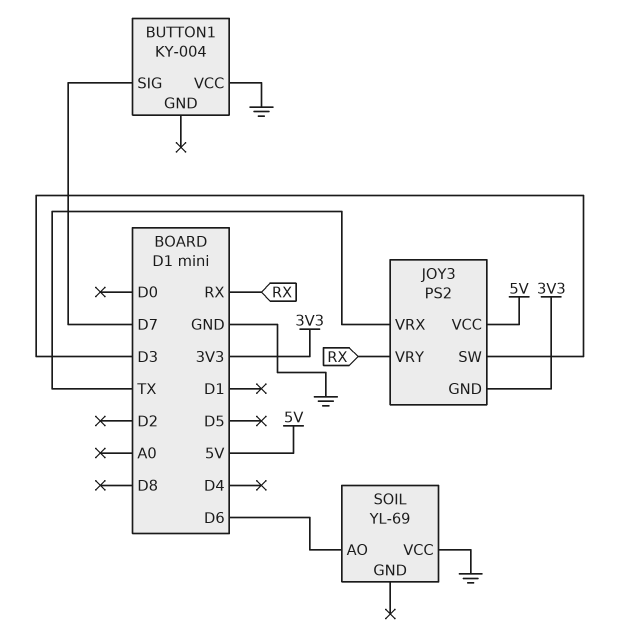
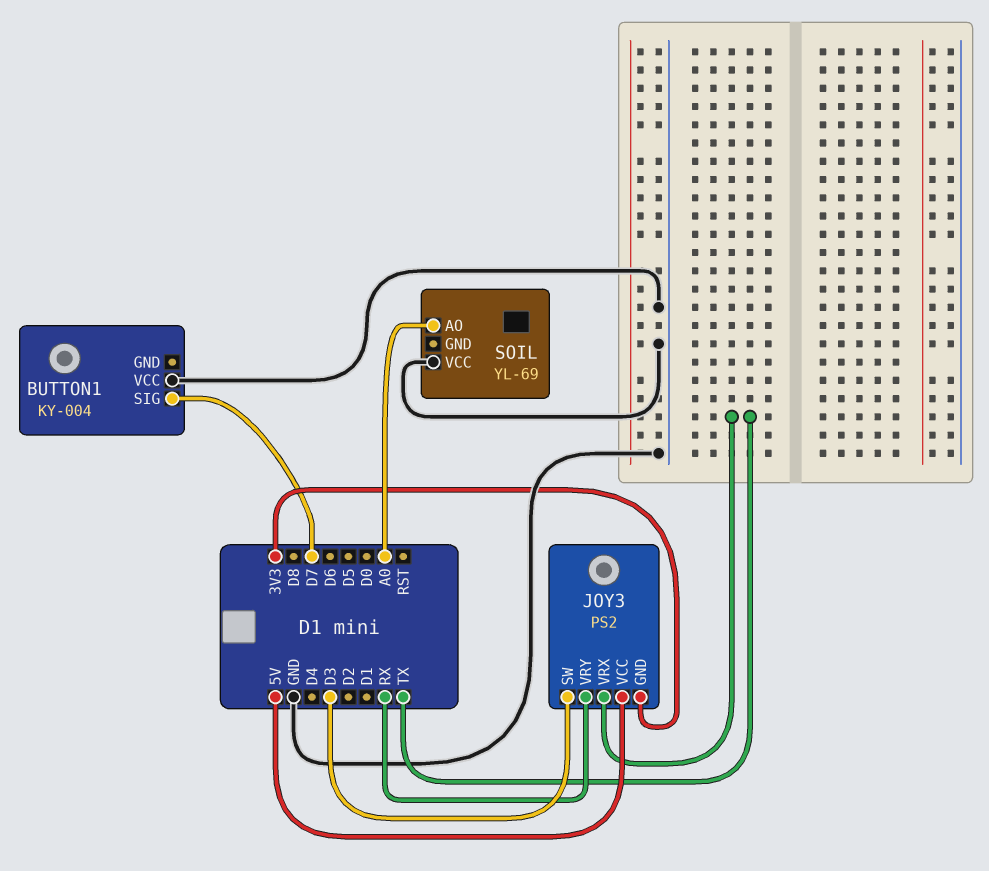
SOIL pin AO: D6 -> A0

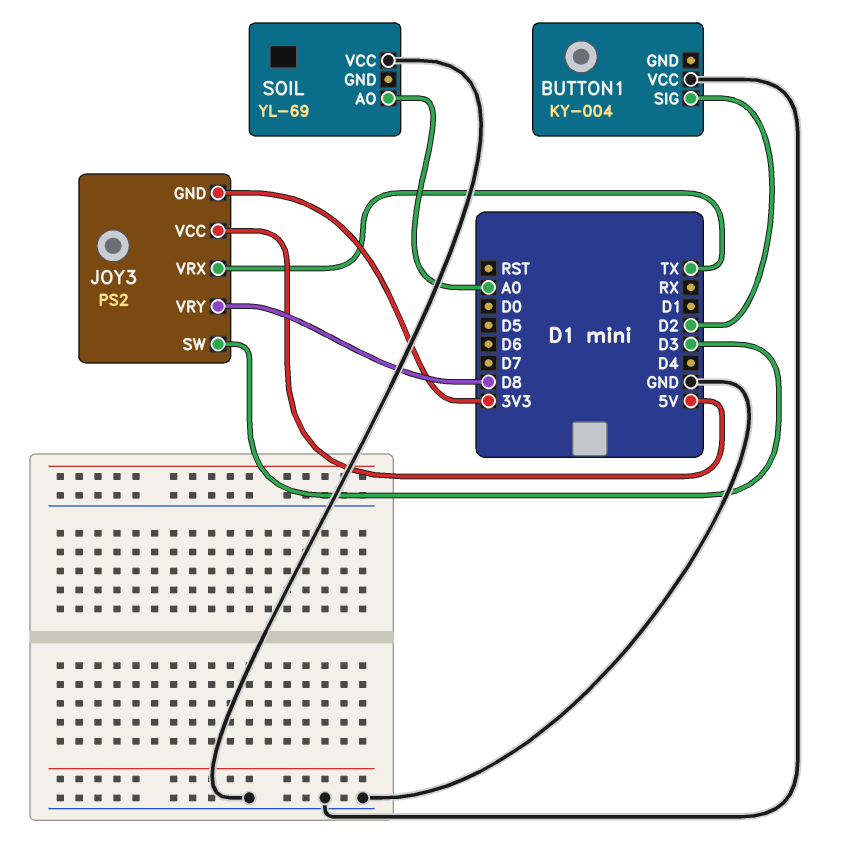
BUTTON1 pin SIG: D7 -> D2
JOY3 pin VRY: RX -> D8

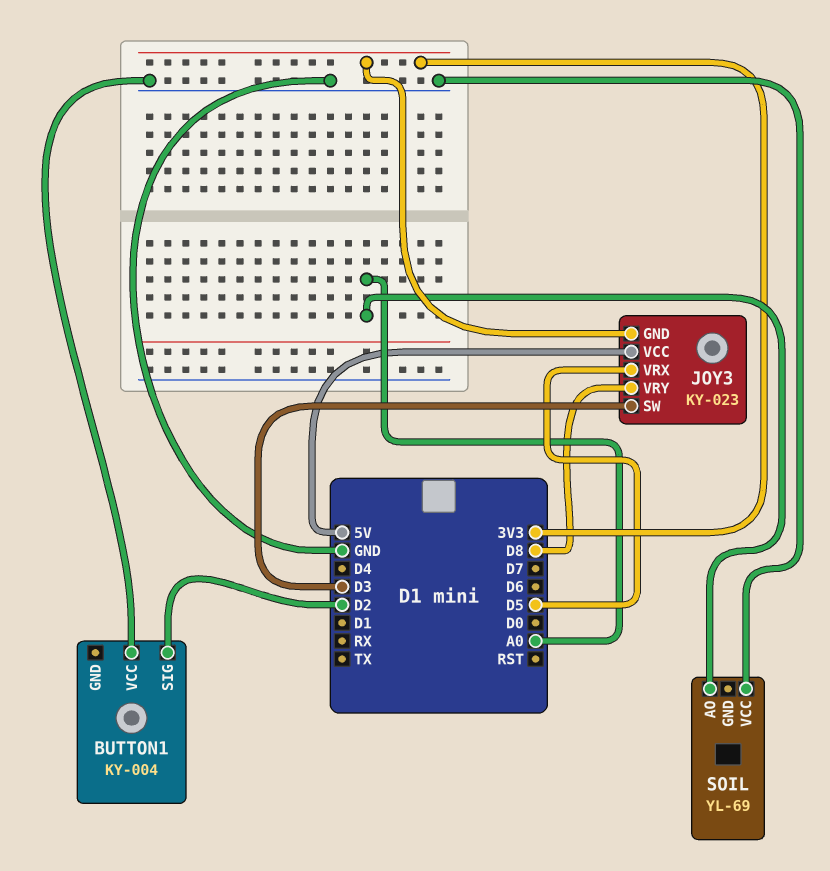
JOY3: PS2 -> KY-023
JOY3 pin VRX: TX -> D5

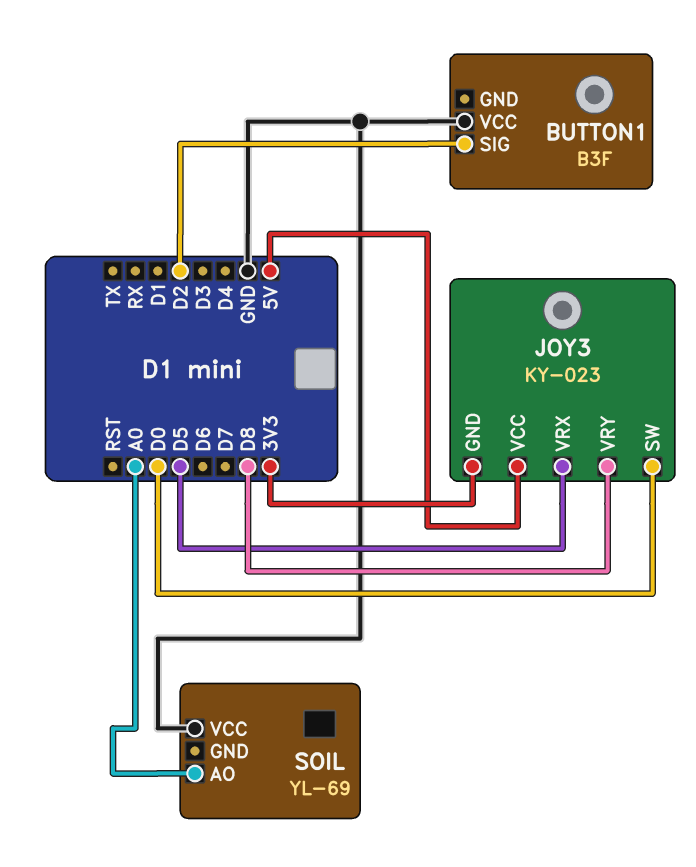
BUTTON1: KY-004 -> B3F
JOY3 pin SW: D3 -> D0

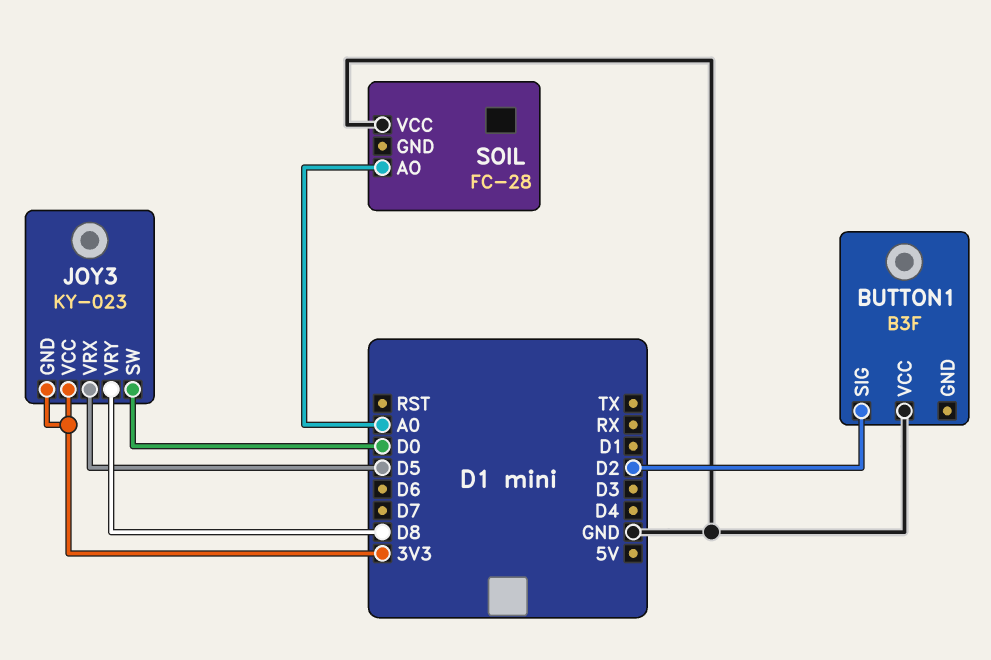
JOY3 pin VCC: 5V -> 3V3
SOIL: YL-69 -> FC-28

